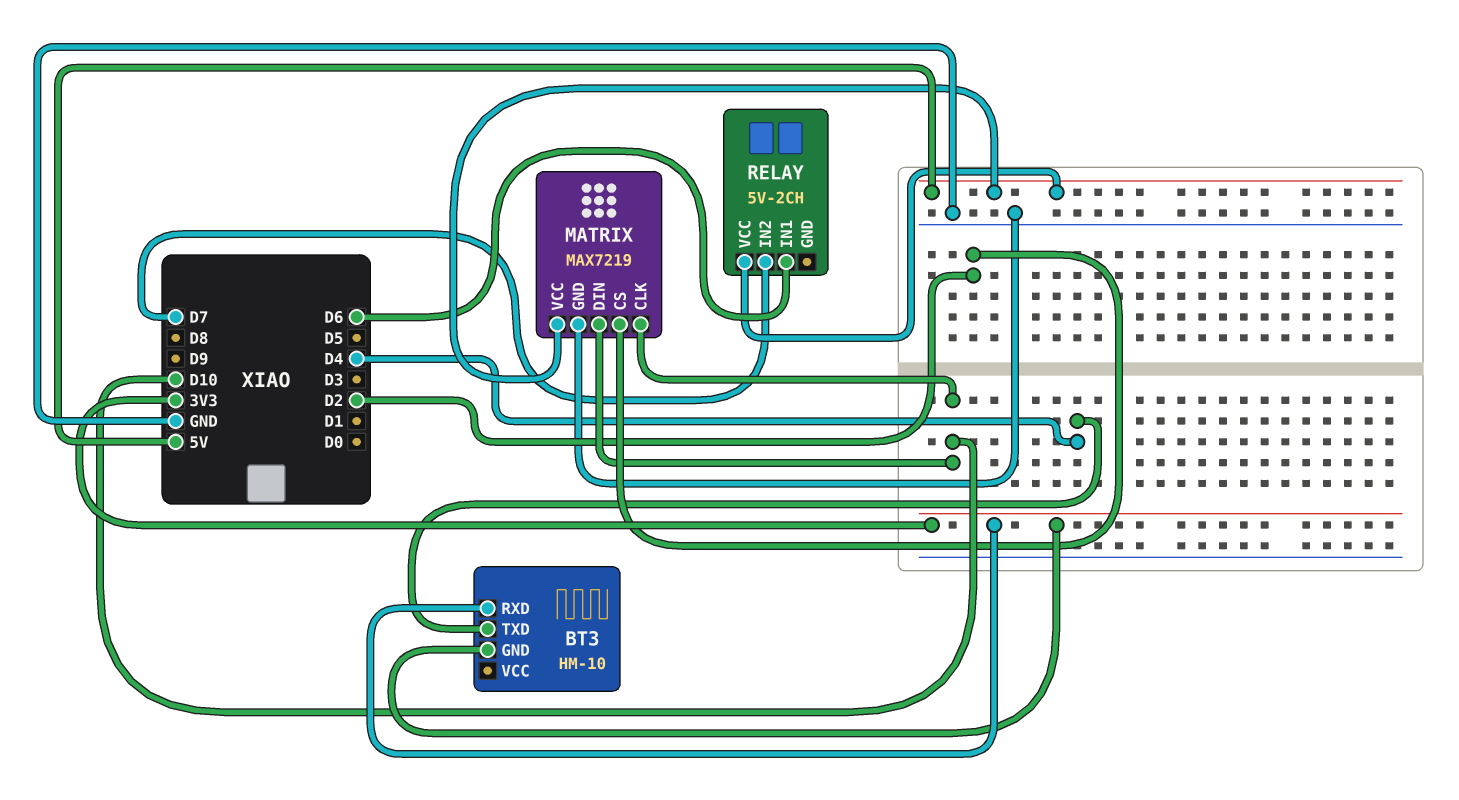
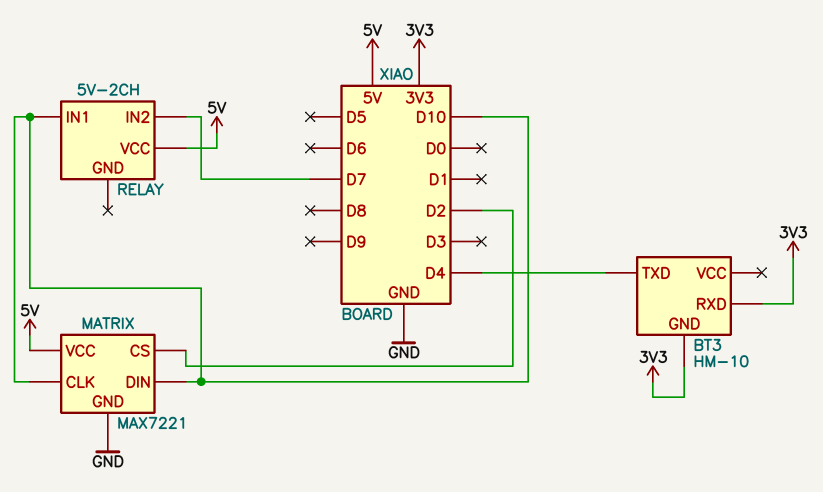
MATRIX: MAX7219 -> MAX7221
RELAY pin IN1: D6 -> D10

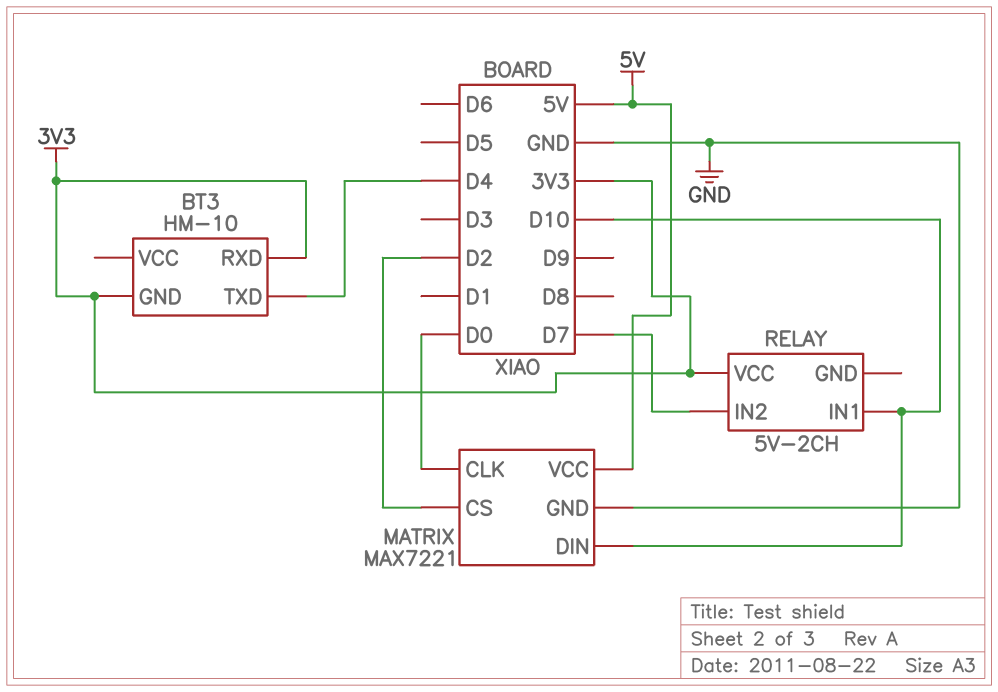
MATRIX pin CLK: D10 -> D0
RELAY pin VCC: 5V -> 3V3

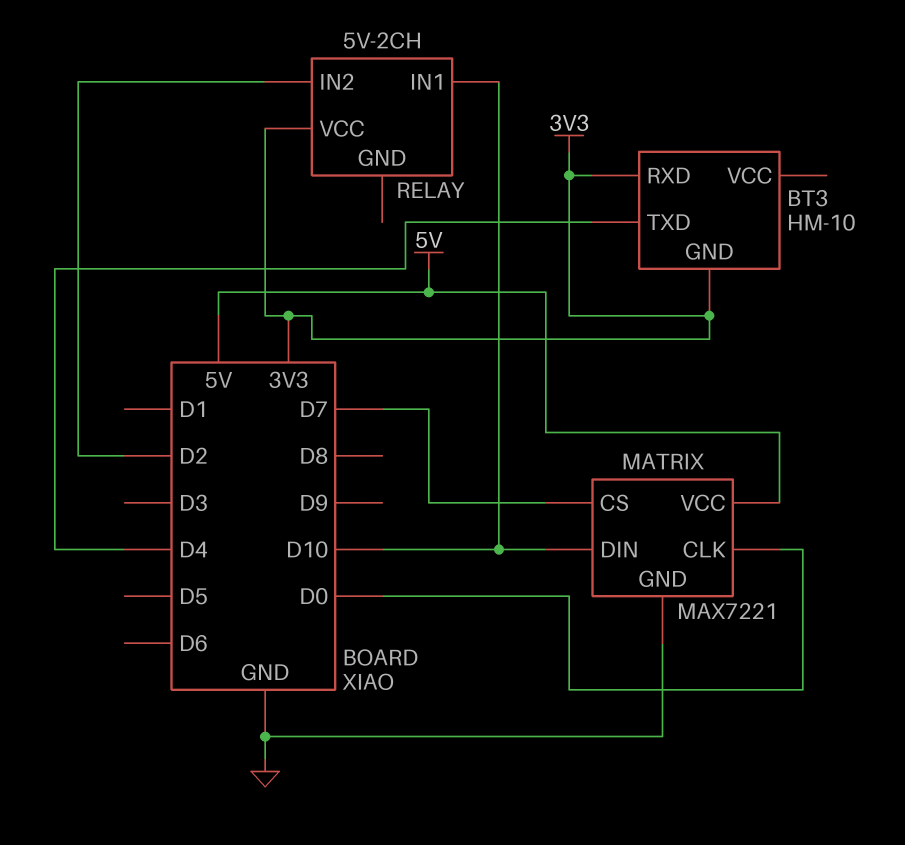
MATRIX pin CS: D2 -> D7
RELAY pin IN2: D7 -> D2

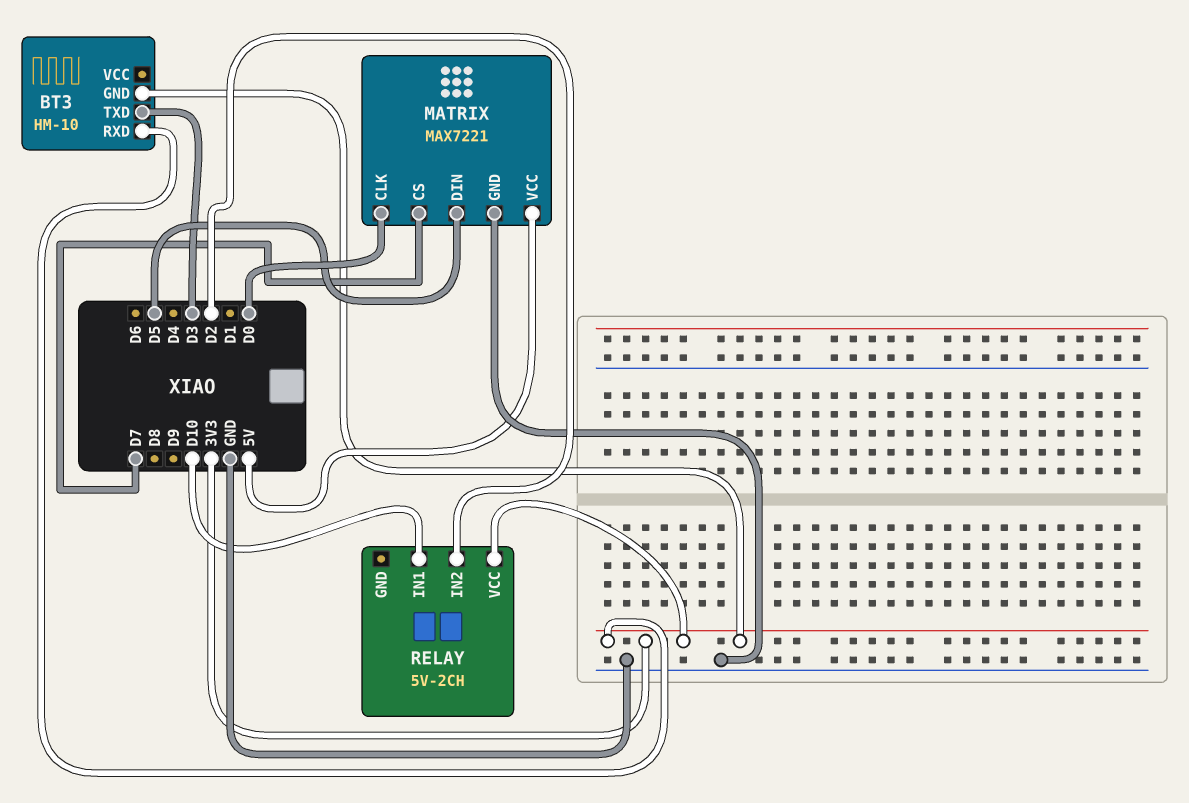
BT3 pin TXD: D4 -> D3
MATRIX pin DIN: D10 -> D5

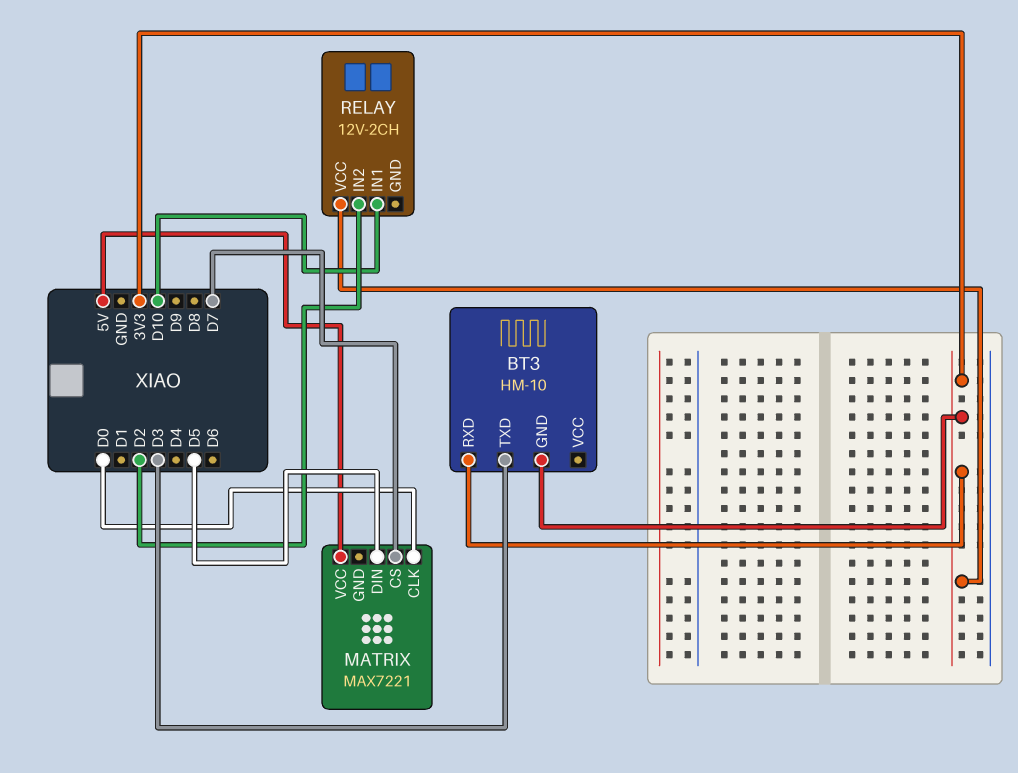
MATRIX pin GND: GND -> none
RELAY: 5V-2CH -> 12V-2CH

